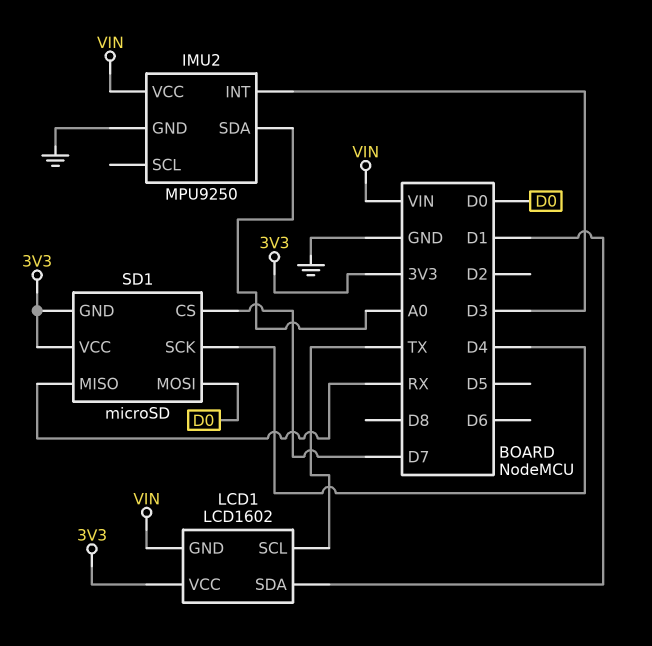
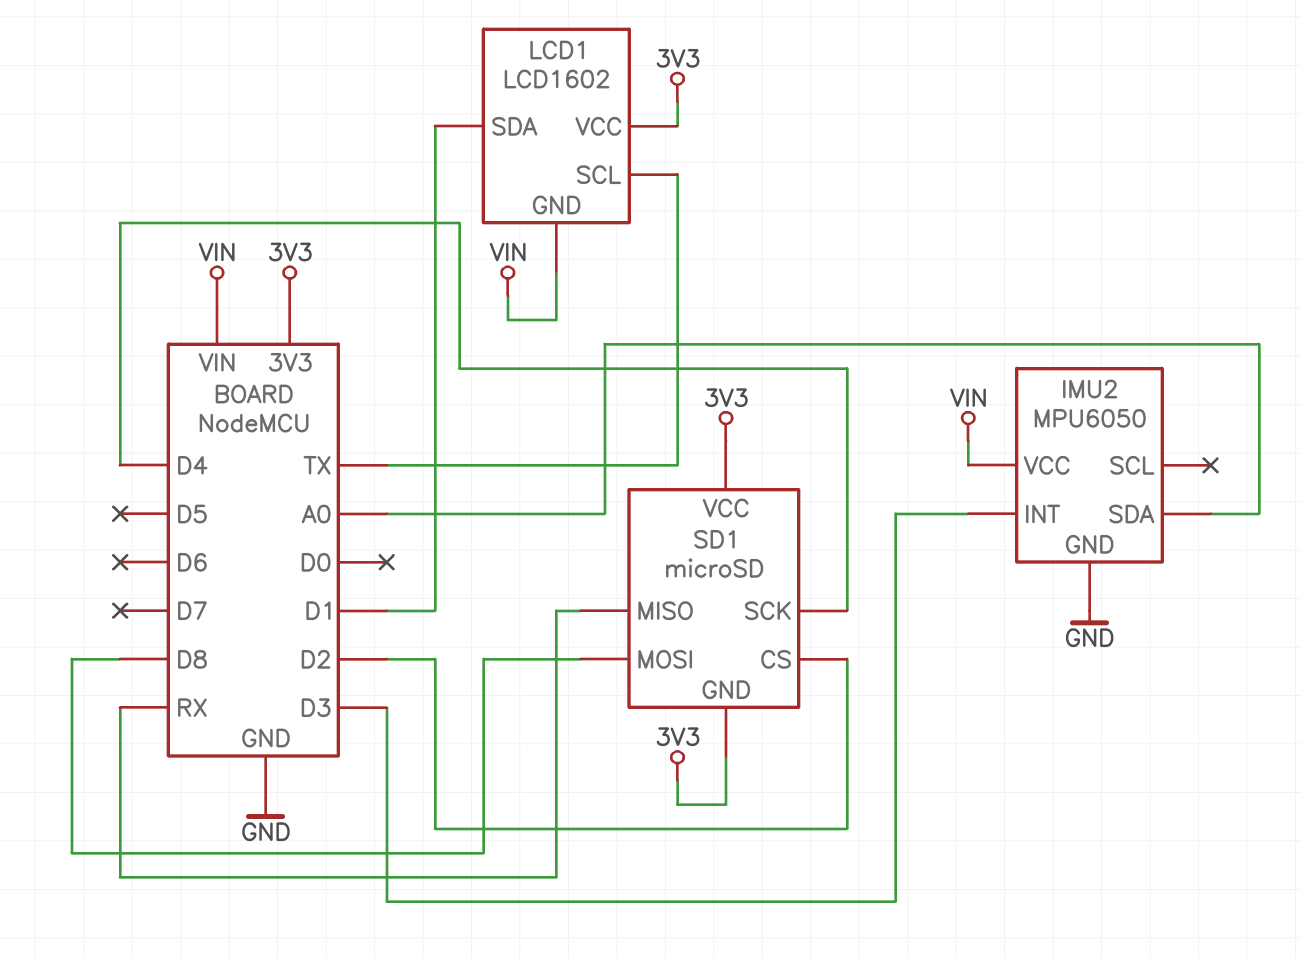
IMU2: MPU9250 -> MPU6050
SD1 pin CS: D7 -> D2
SD1 pin MOSI: D0 -> D8

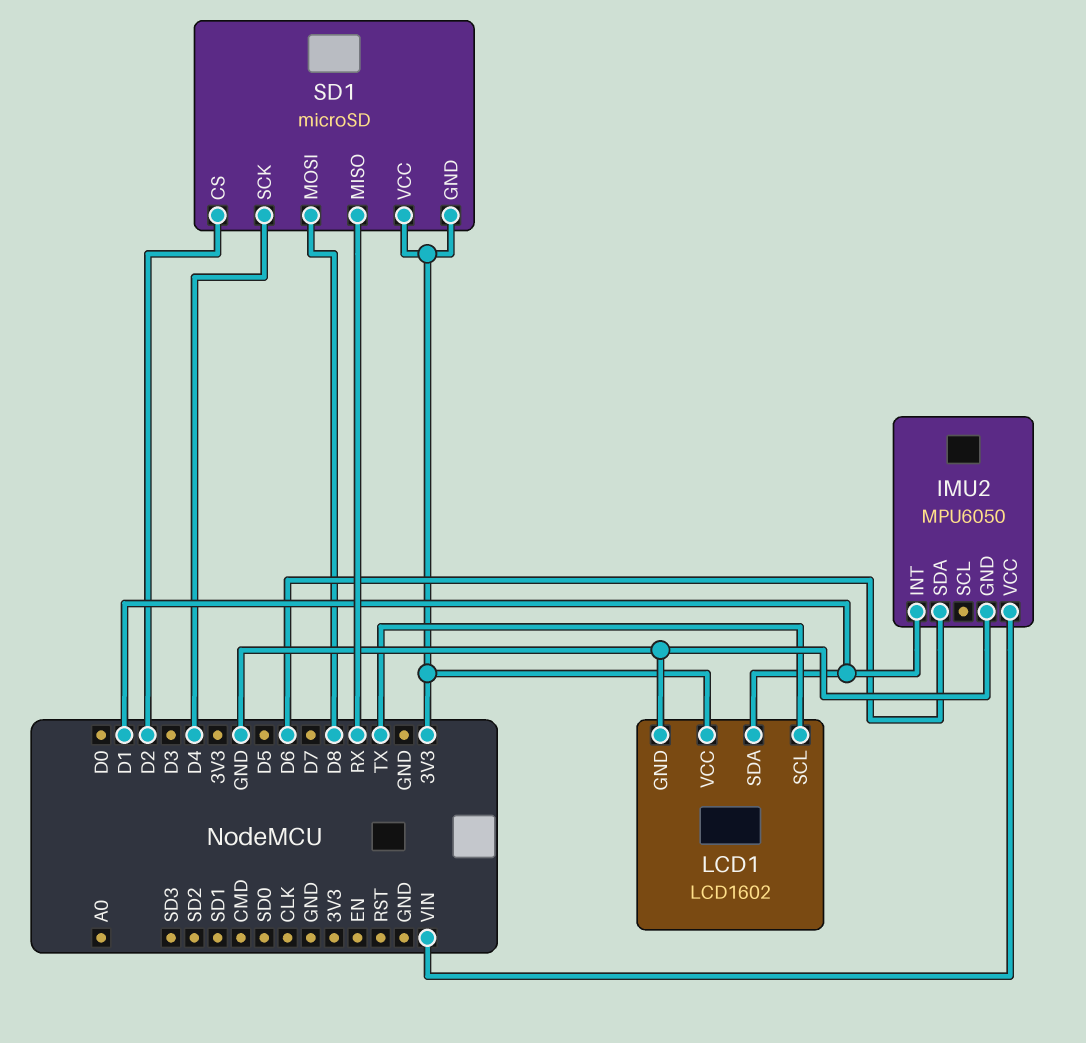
IMU2 pin INT: D3 -> D1
IMU2 pin SDA: A0 -> D6
LCD1 pin GND: VIN -> GND

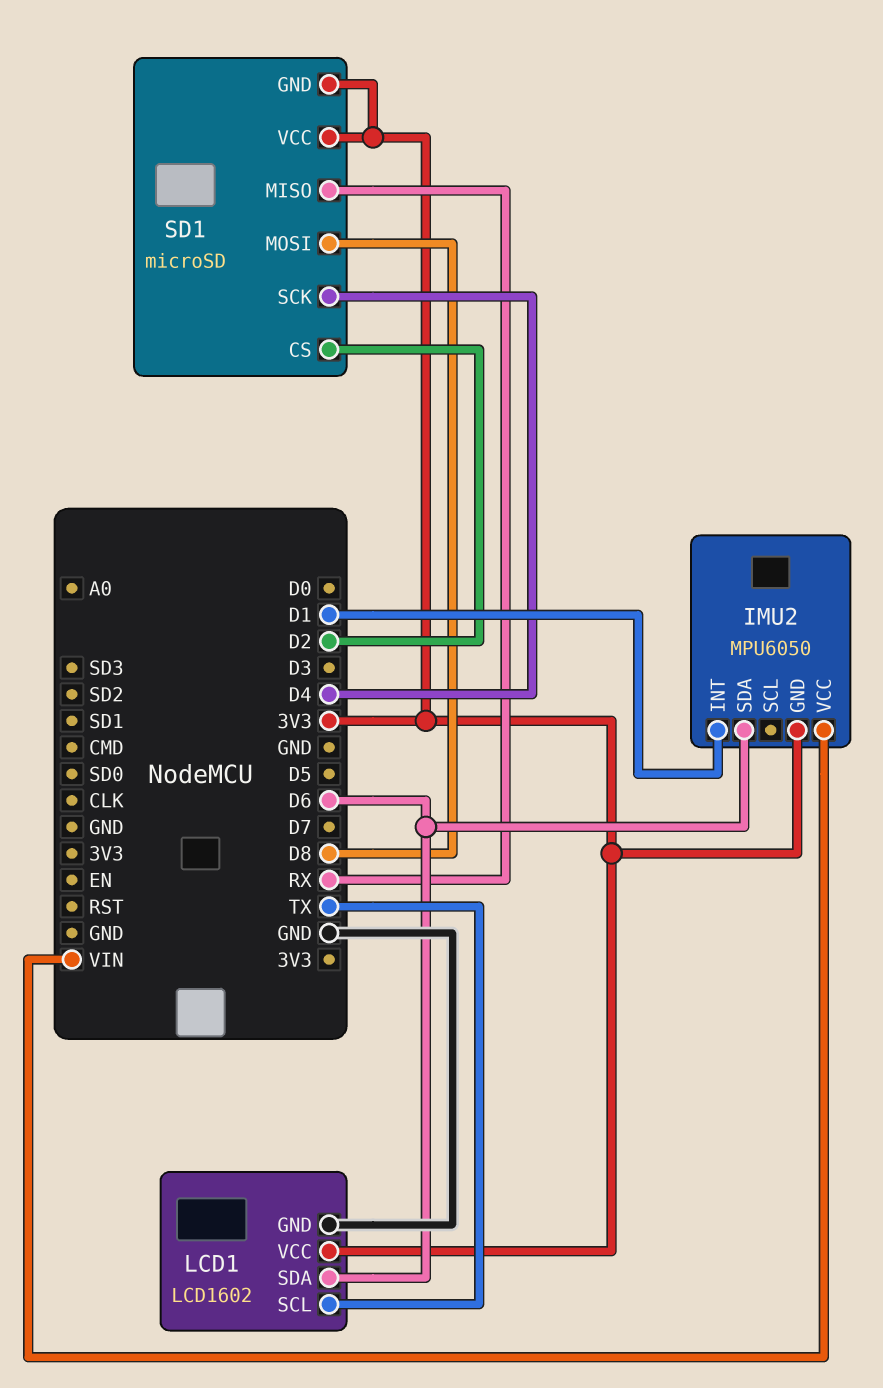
IMU2 pin GND: GND -> 3V3
LCD1 pin SDA: D1 -> D6

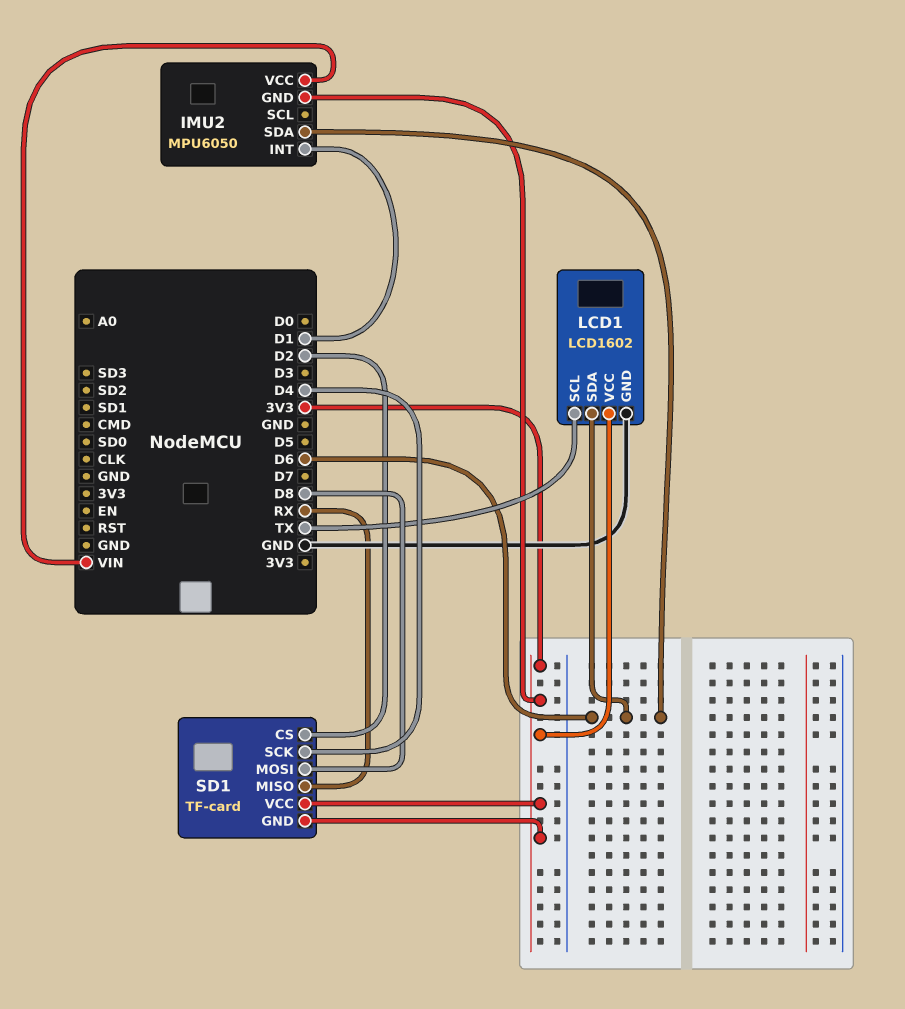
SD1: microSD -> TF-card

